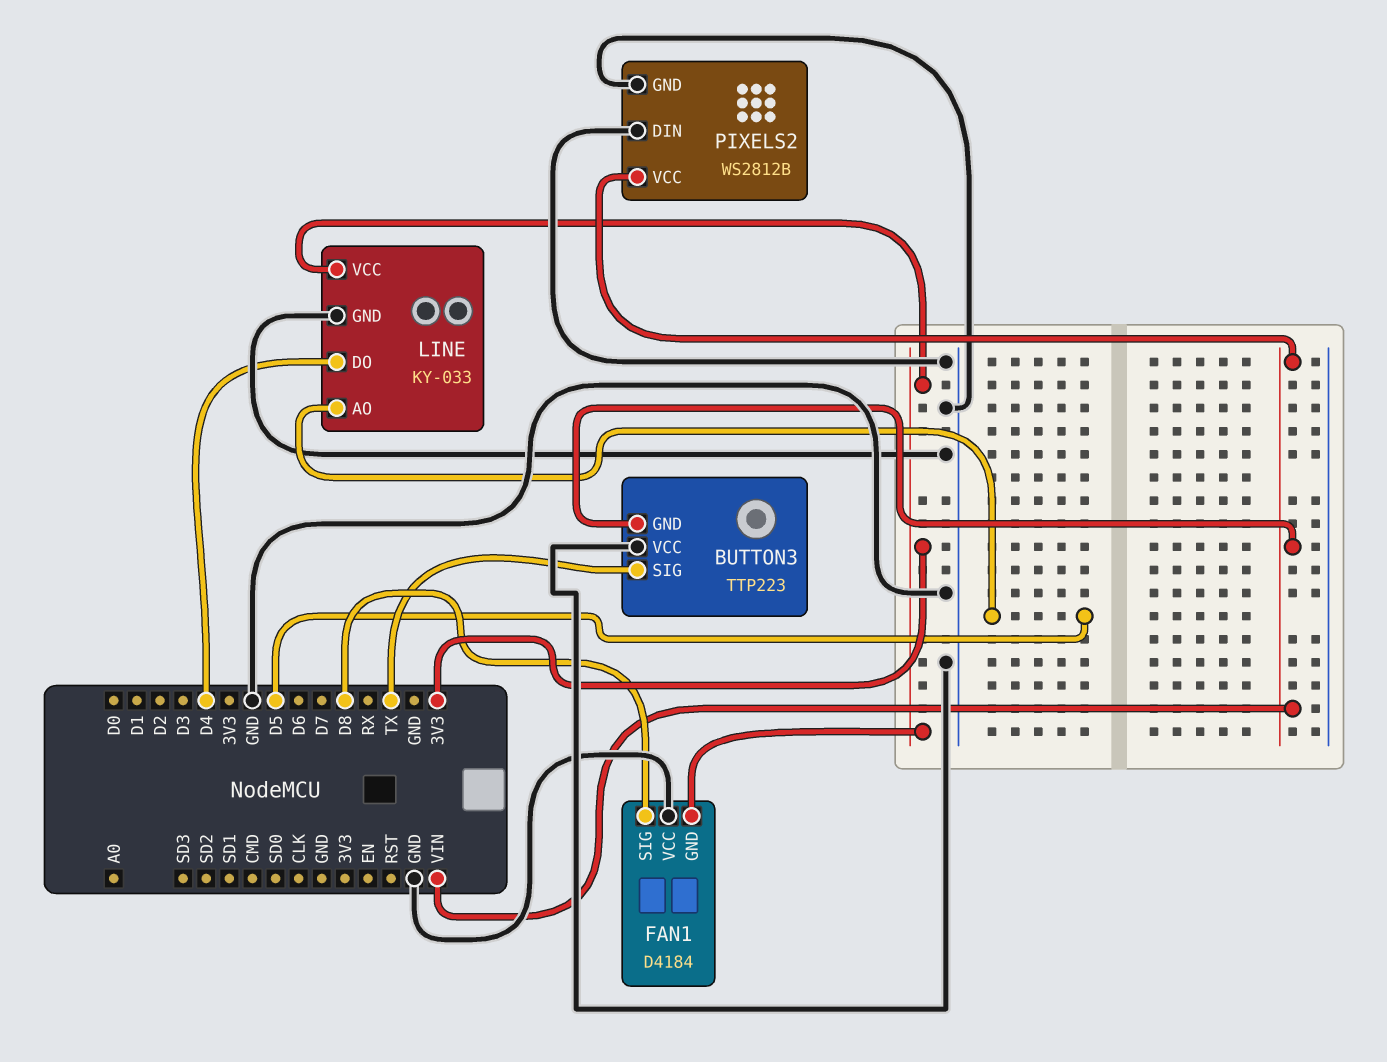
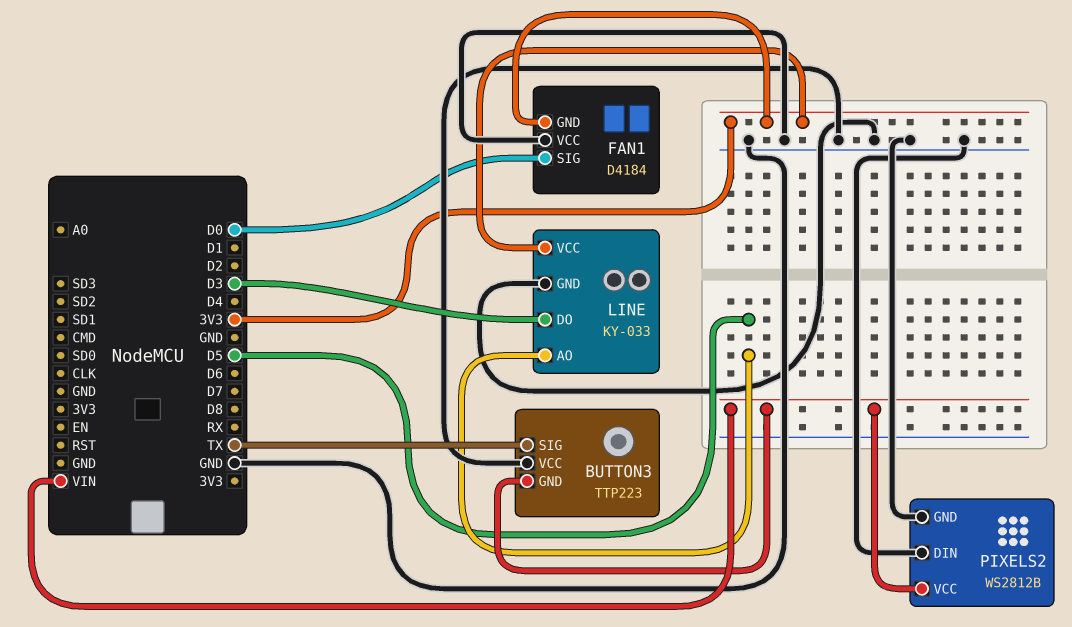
FAN1 pin SIG: D8 -> D0
LINE pin DO: D4 -> D3

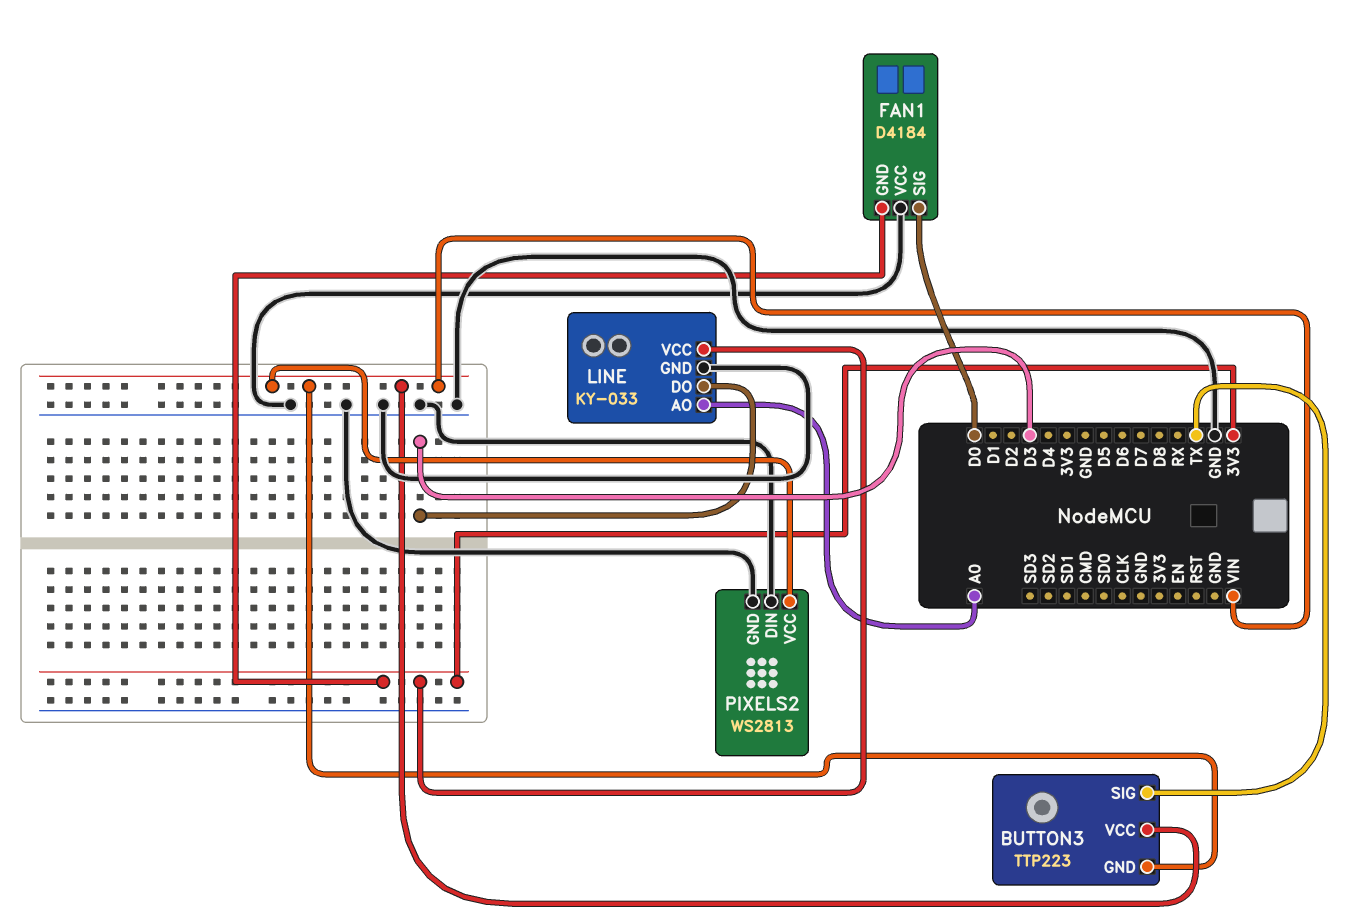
BUTTON3 pin VCC: GND -> VIN
LINE pin AO: D5 -> A0
PIXELS2: WS2812B -> WS2813

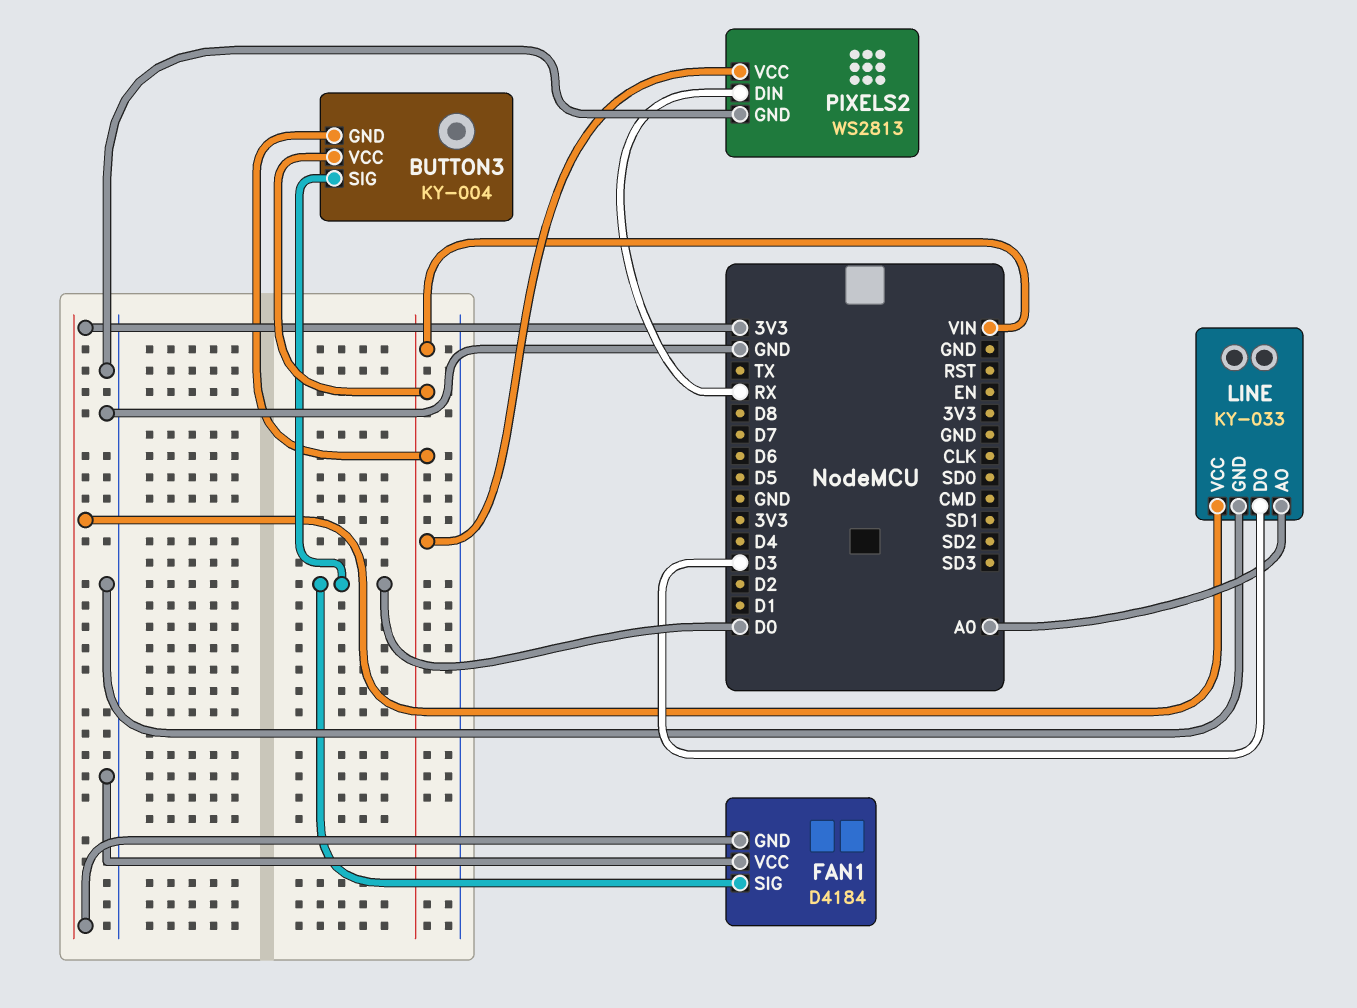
BUTTON3: TTP223 -> KY-004
BUTTON3 pin SIG: TX -> D0
PIXELS2 pin DIN: GND -> RX

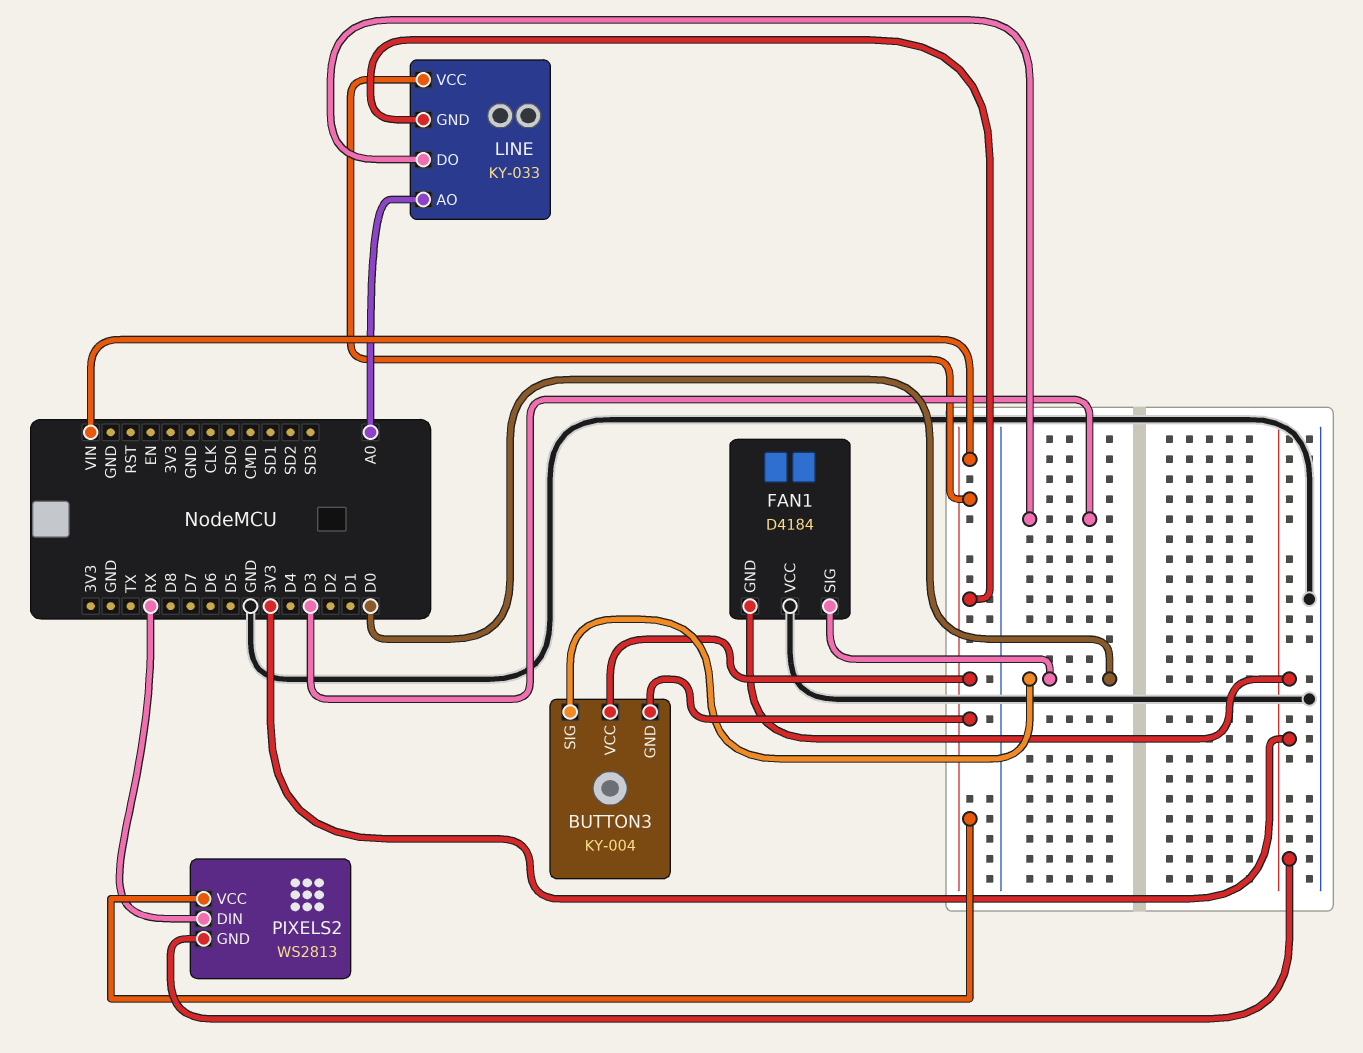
LINE pin GND: GND -> VIN
LINE pin VCC: 3V3 -> VIN
PIXELS2 pin GND: GND -> 3V3

